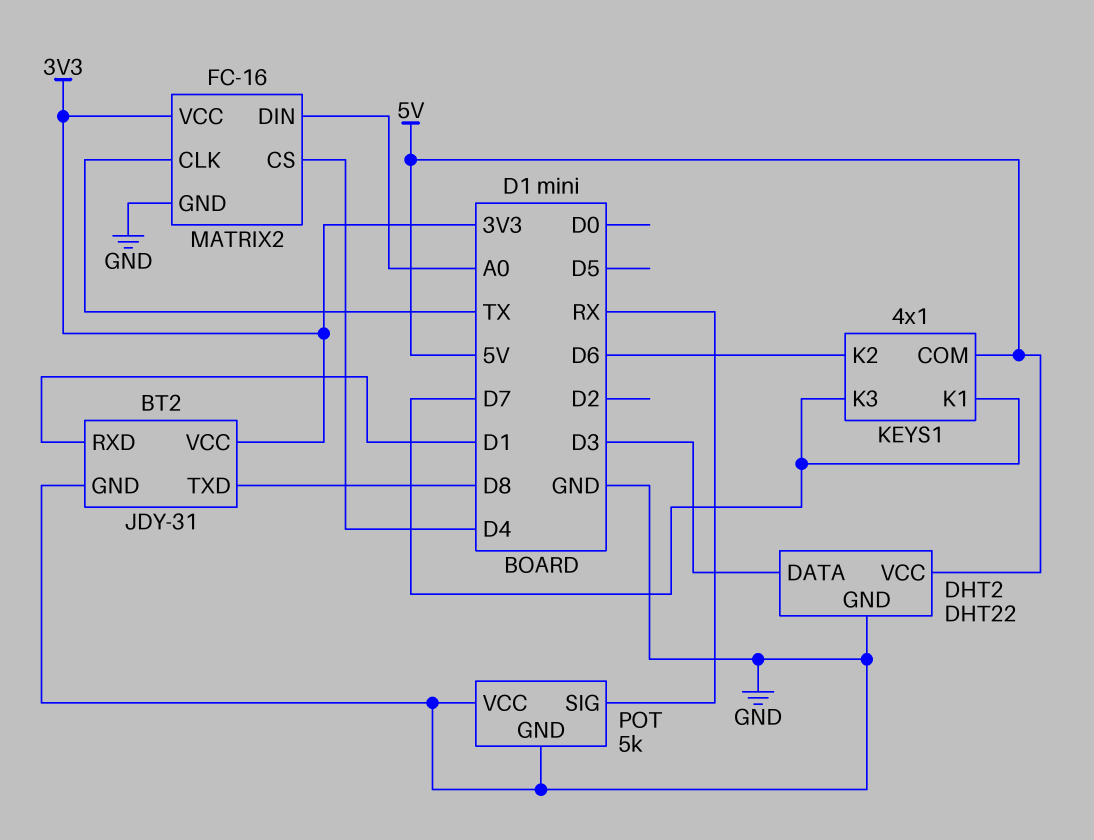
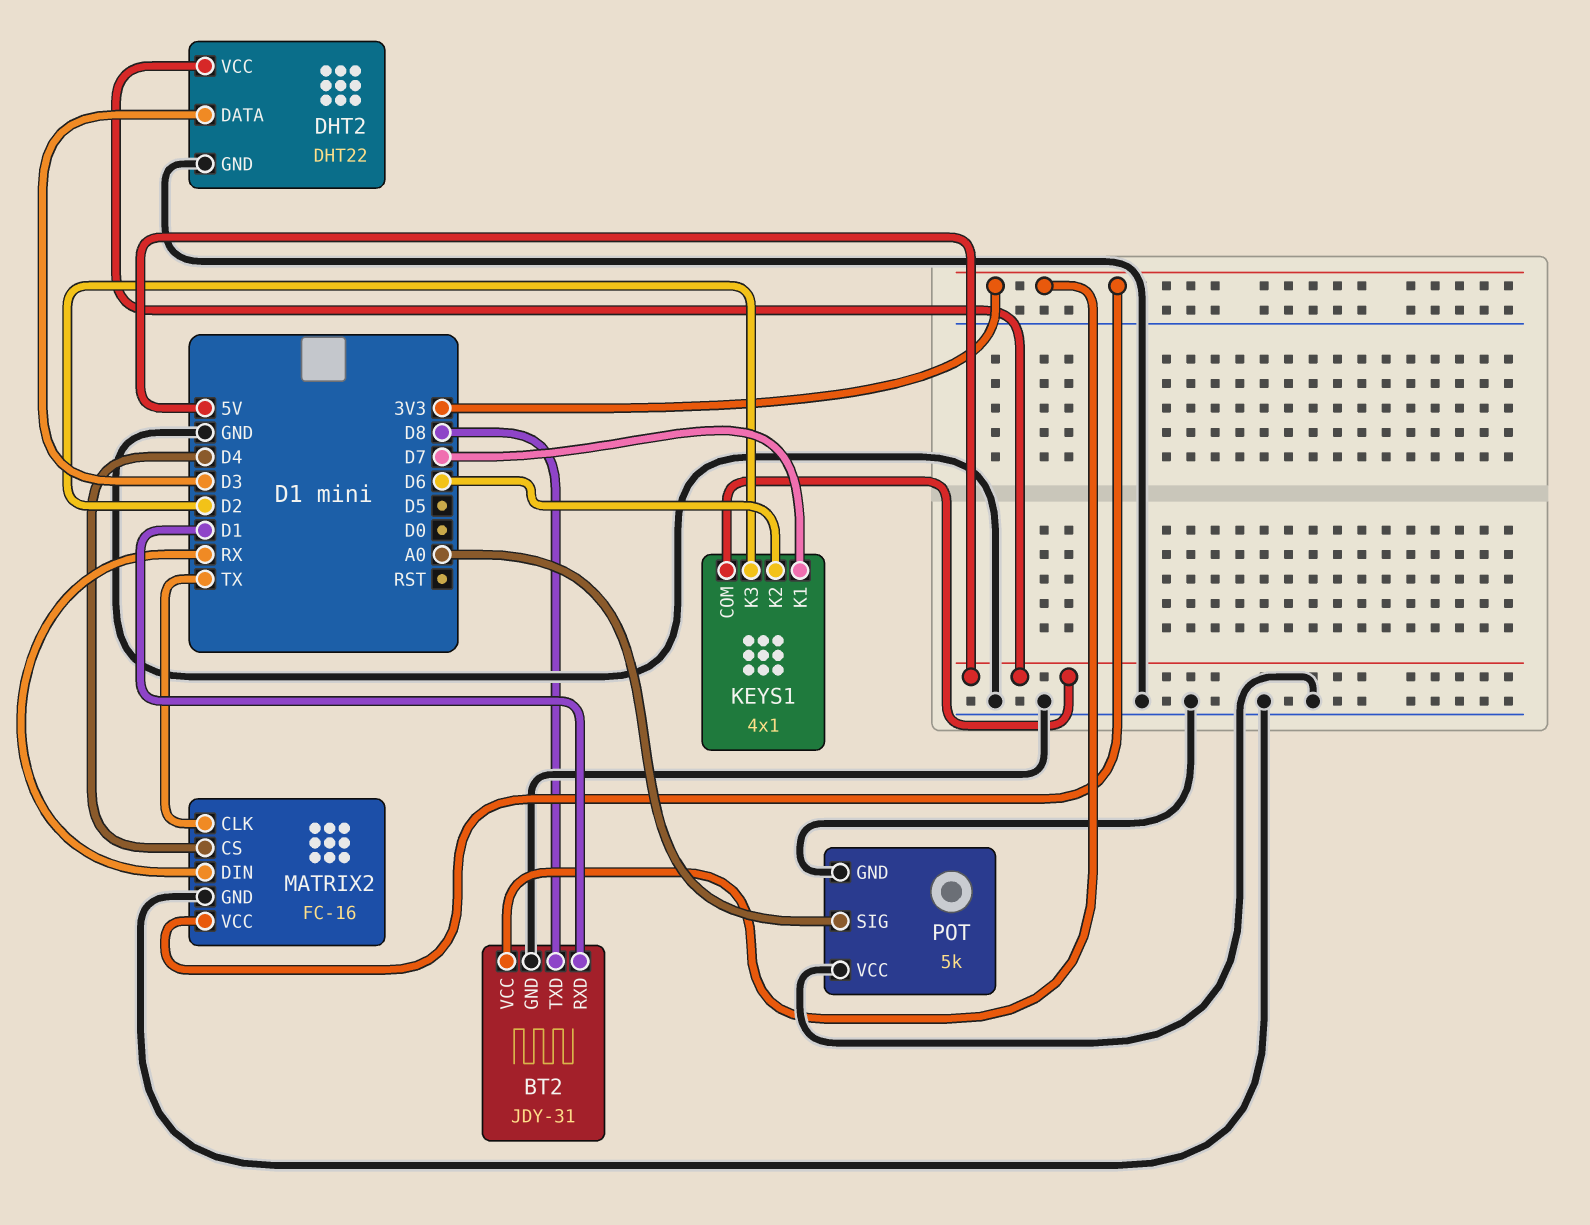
KEYS1 pin K3: D7 -> D2
MATRIX2 pin DIN: A0 -> RX
POT pin SIG: RX -> A0

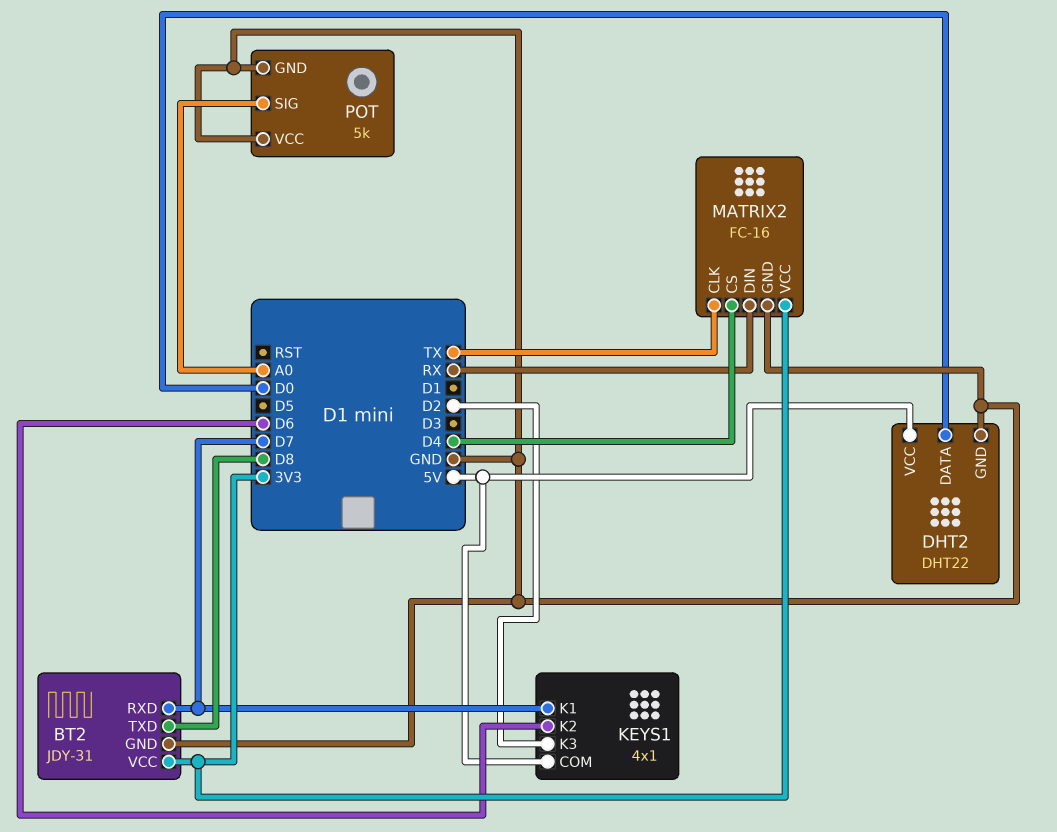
BT2 pin RXD: D1 -> D7
DHT2 pin DATA: D3 -> D0

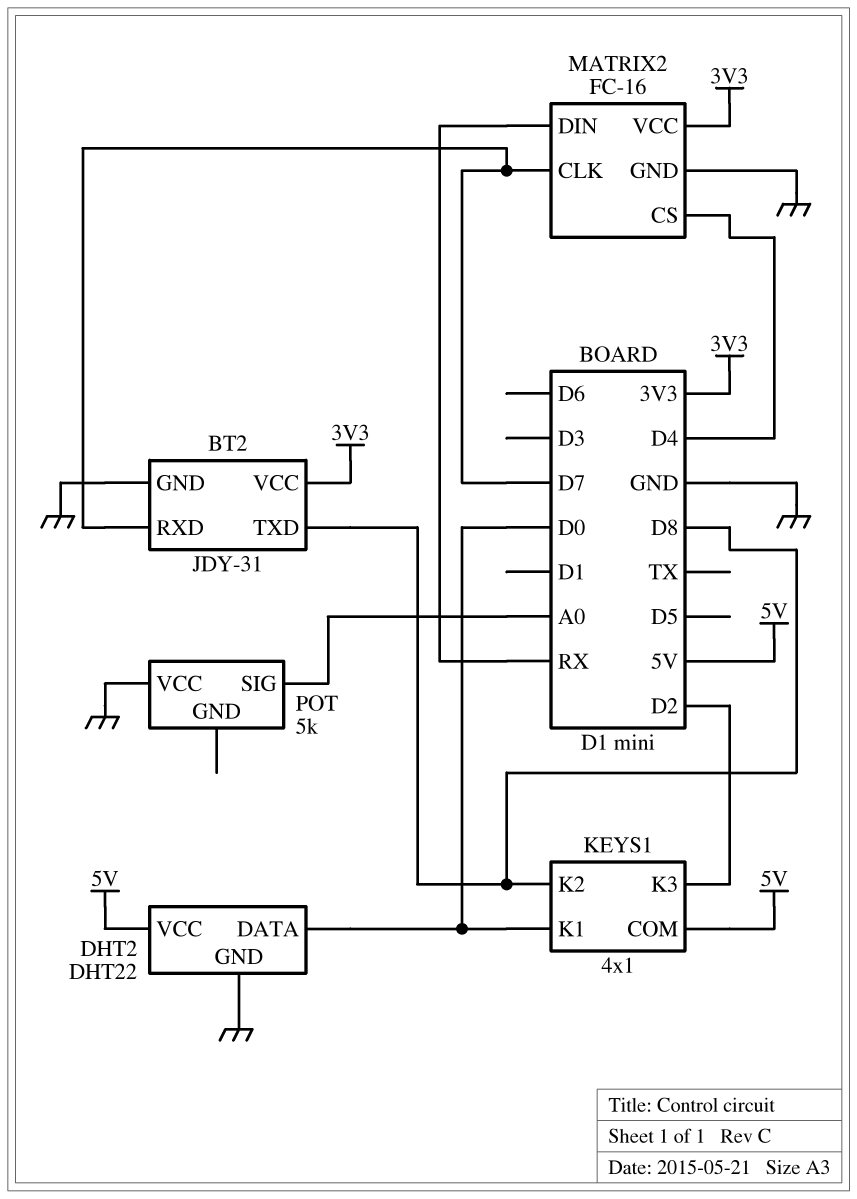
KEYS1 pin K1: D7 -> D0
KEYS1 pin K2: D6 -> D8
MATRIX2 pin CLK: TX -> D7
POT pin GND: GND -> none

